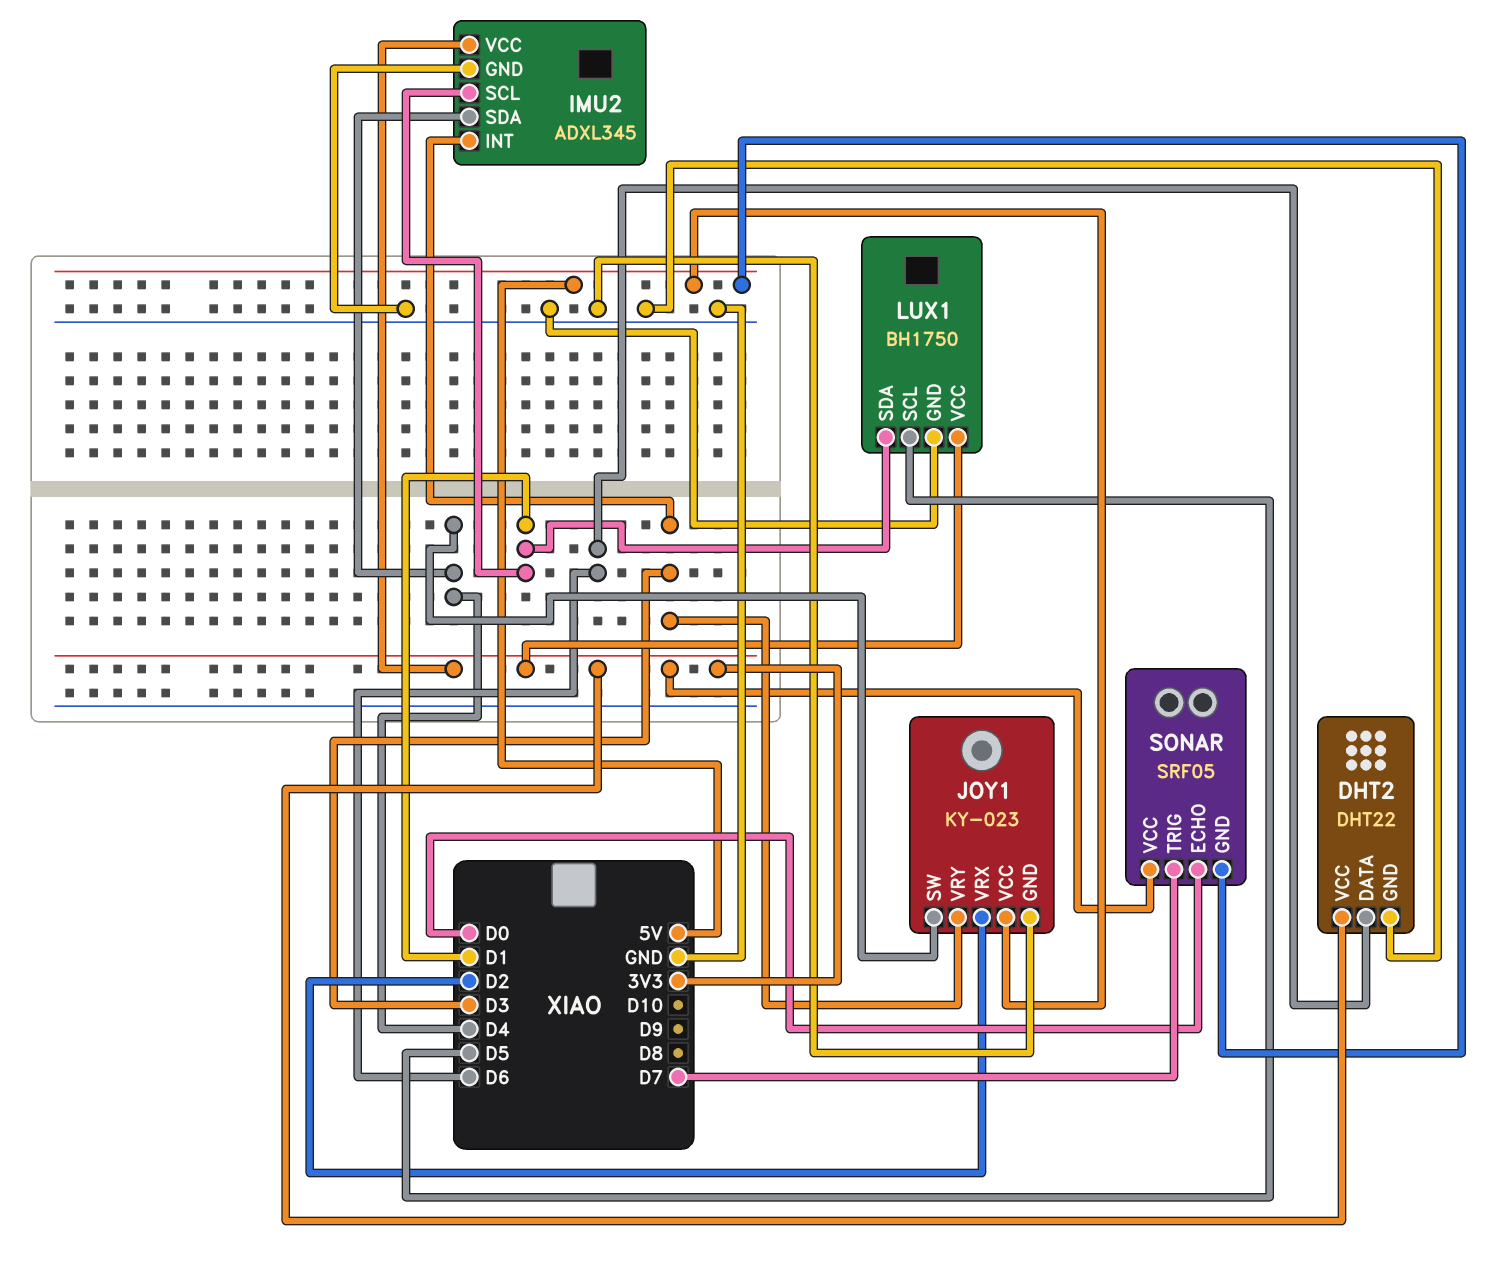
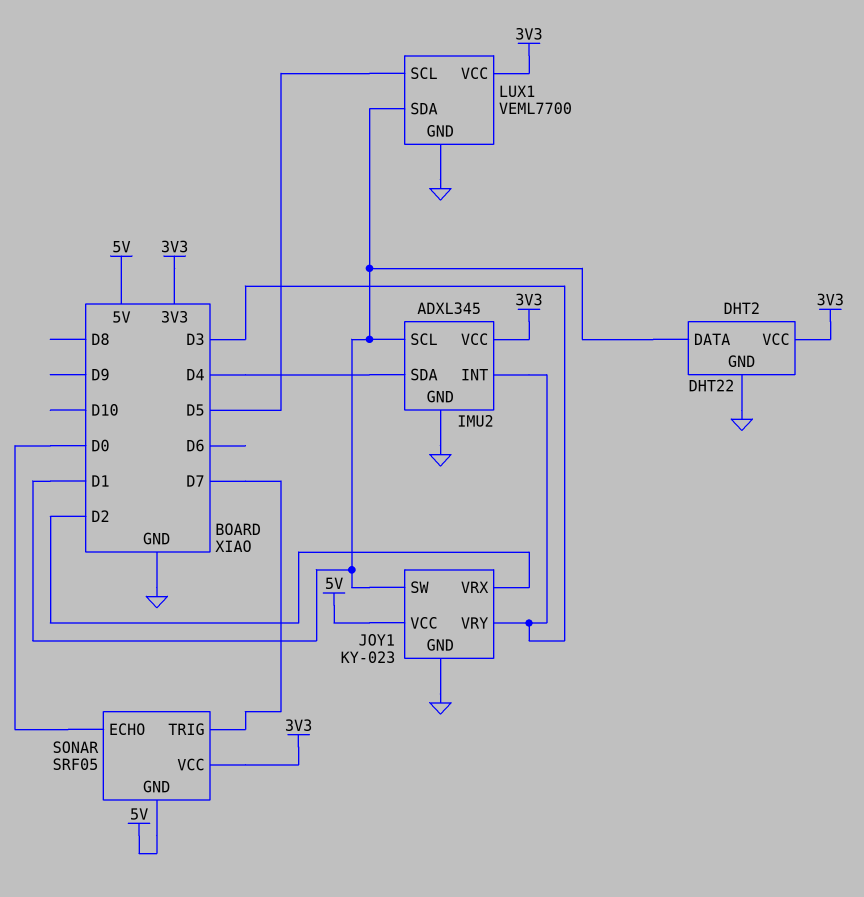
DHT2 pin DATA: D6 -> D1
JOY1 pin SW: D4 -> D1
LUX1: BH1750 -> VEML7700

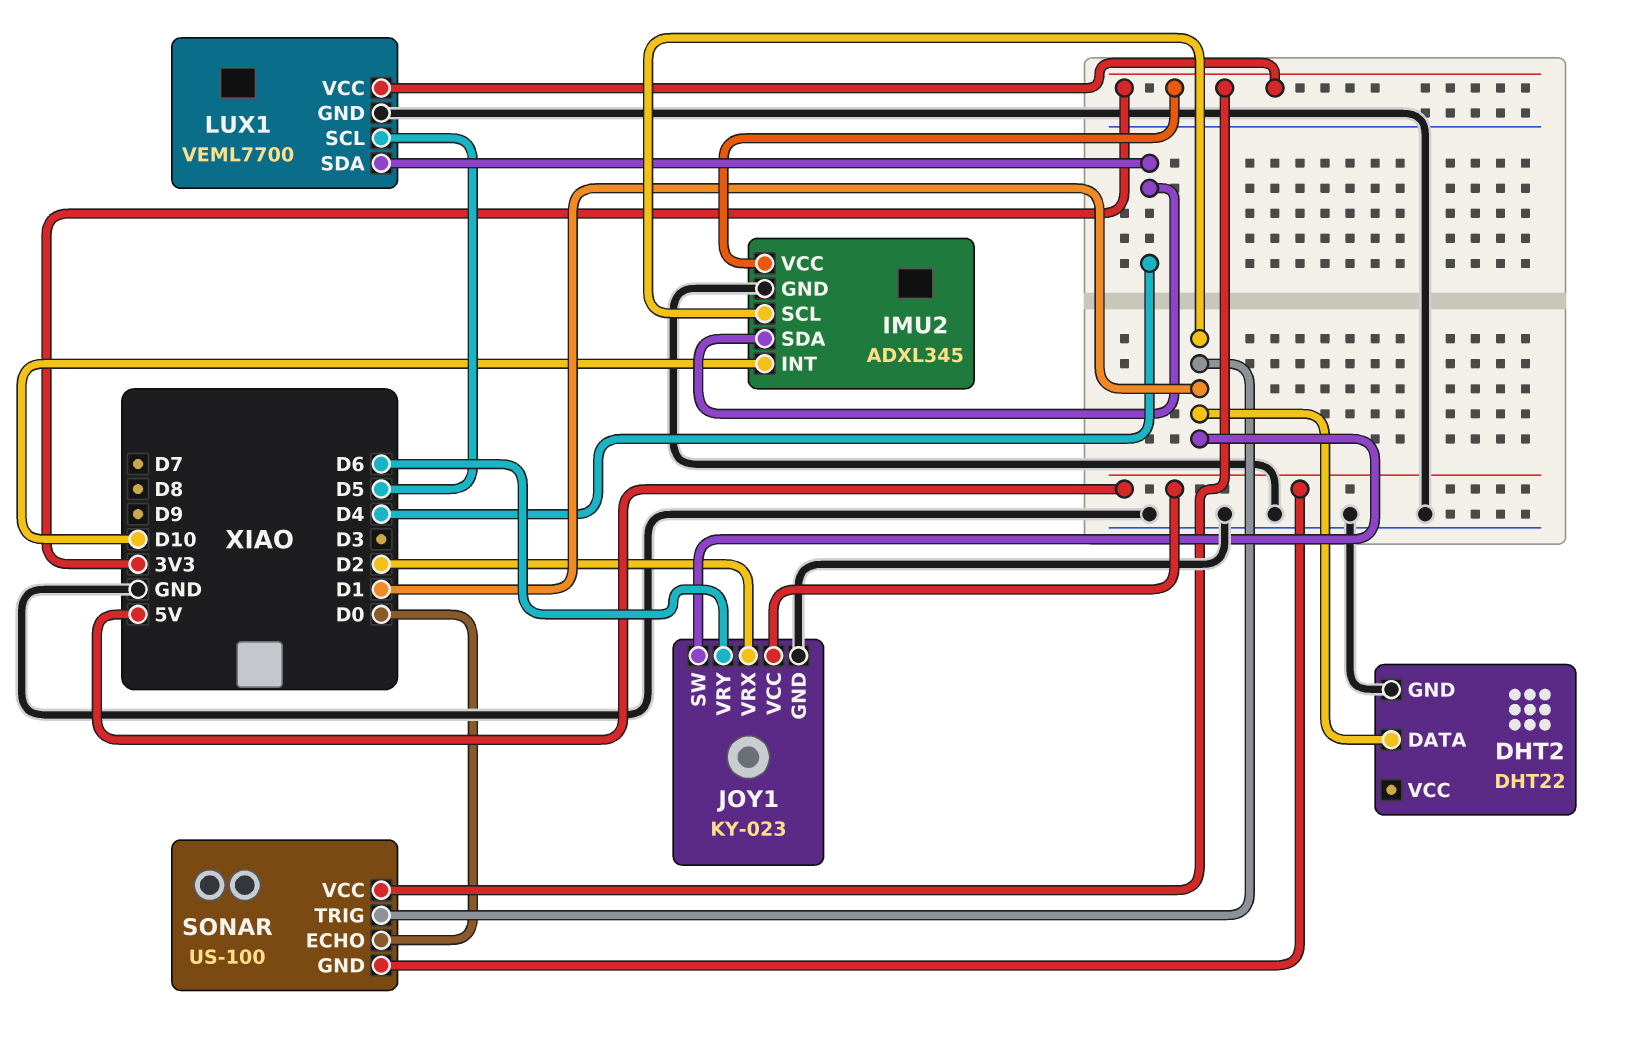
DHT2 pin VCC: 3V3 -> none
IMU2 pin INT: D3 -> D10
JOY1 pin VRY: D3 -> D6
LUX1 pin SDA: D1 -> D4
SONAR: SRF05 -> US-100
SONAR pin TRIG: D7 -> D1

